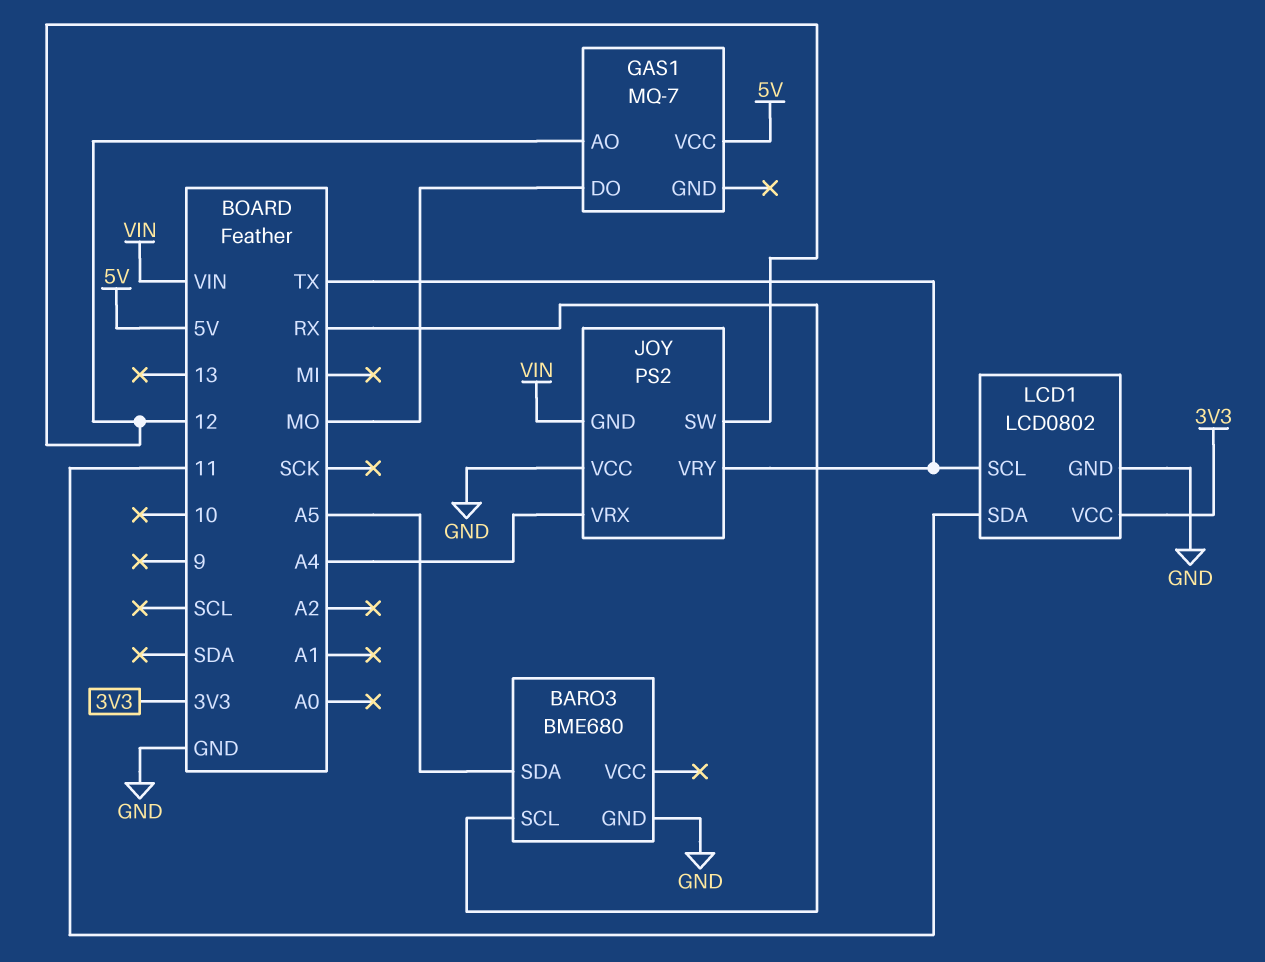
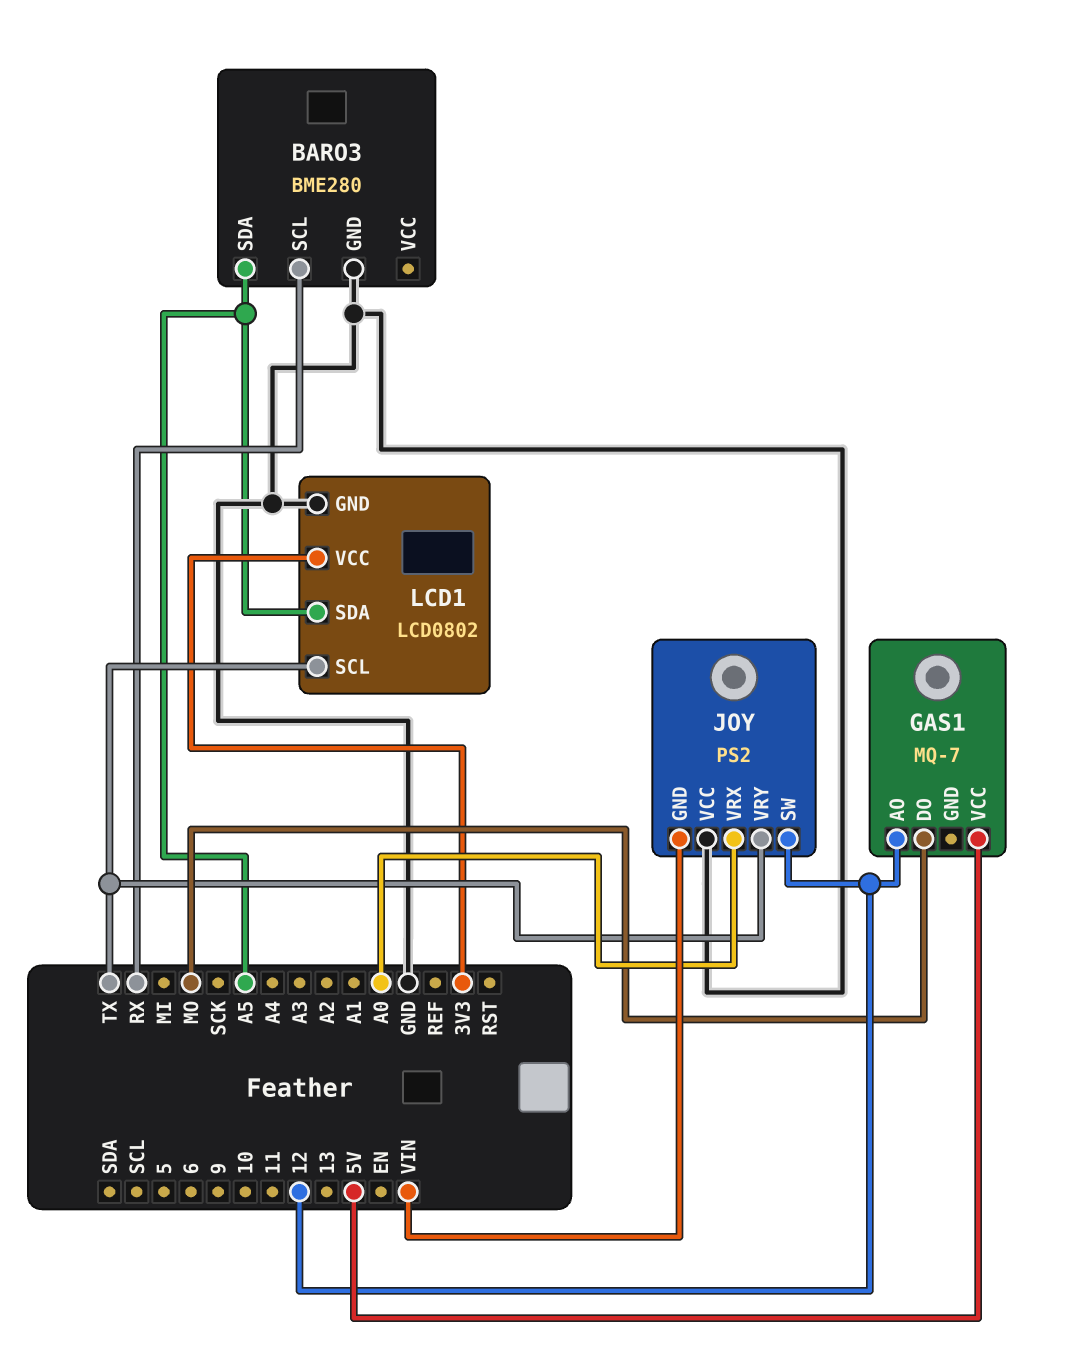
BARO3: BME680 -> BME280
JOY pin VRX: A4 -> A0
LCD1 pin SDA: 11 -> A5

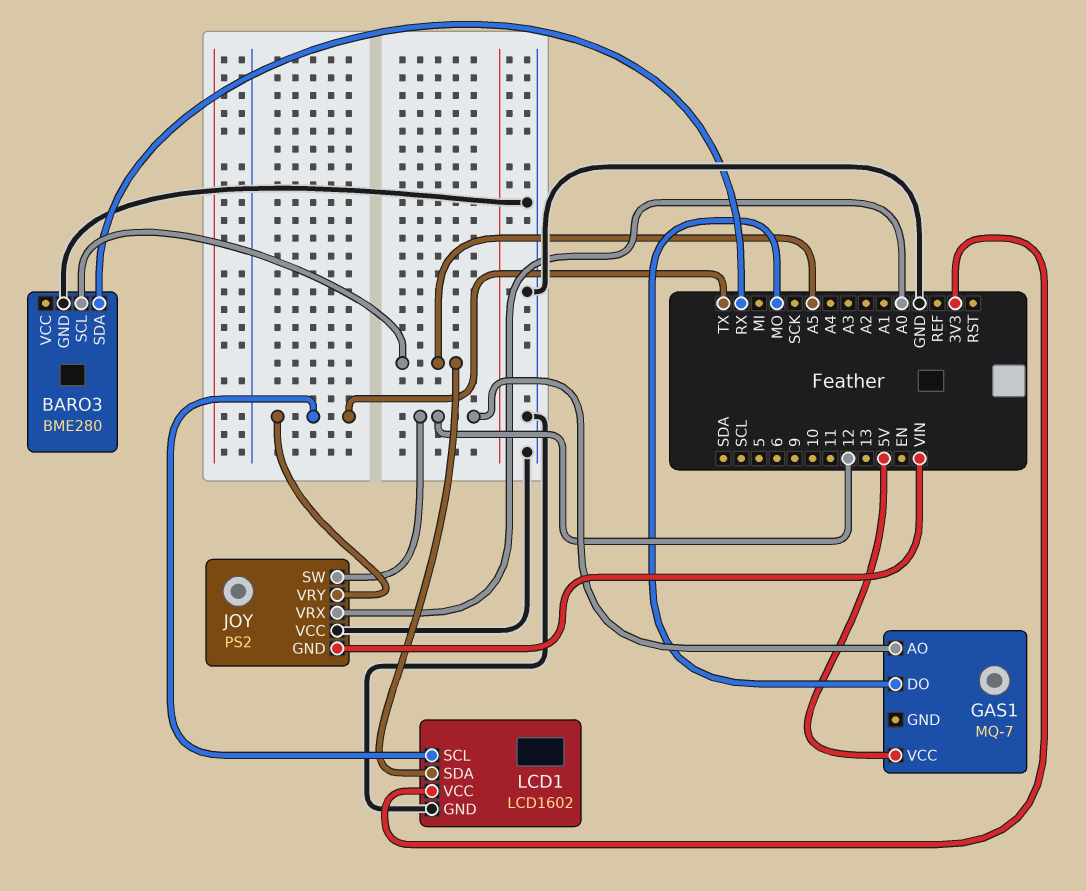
BARO3 pin SCL: RX -> A5
BARO3 pin SDA: A5 -> RX
LCD1: LCD0802 -> LCD1602

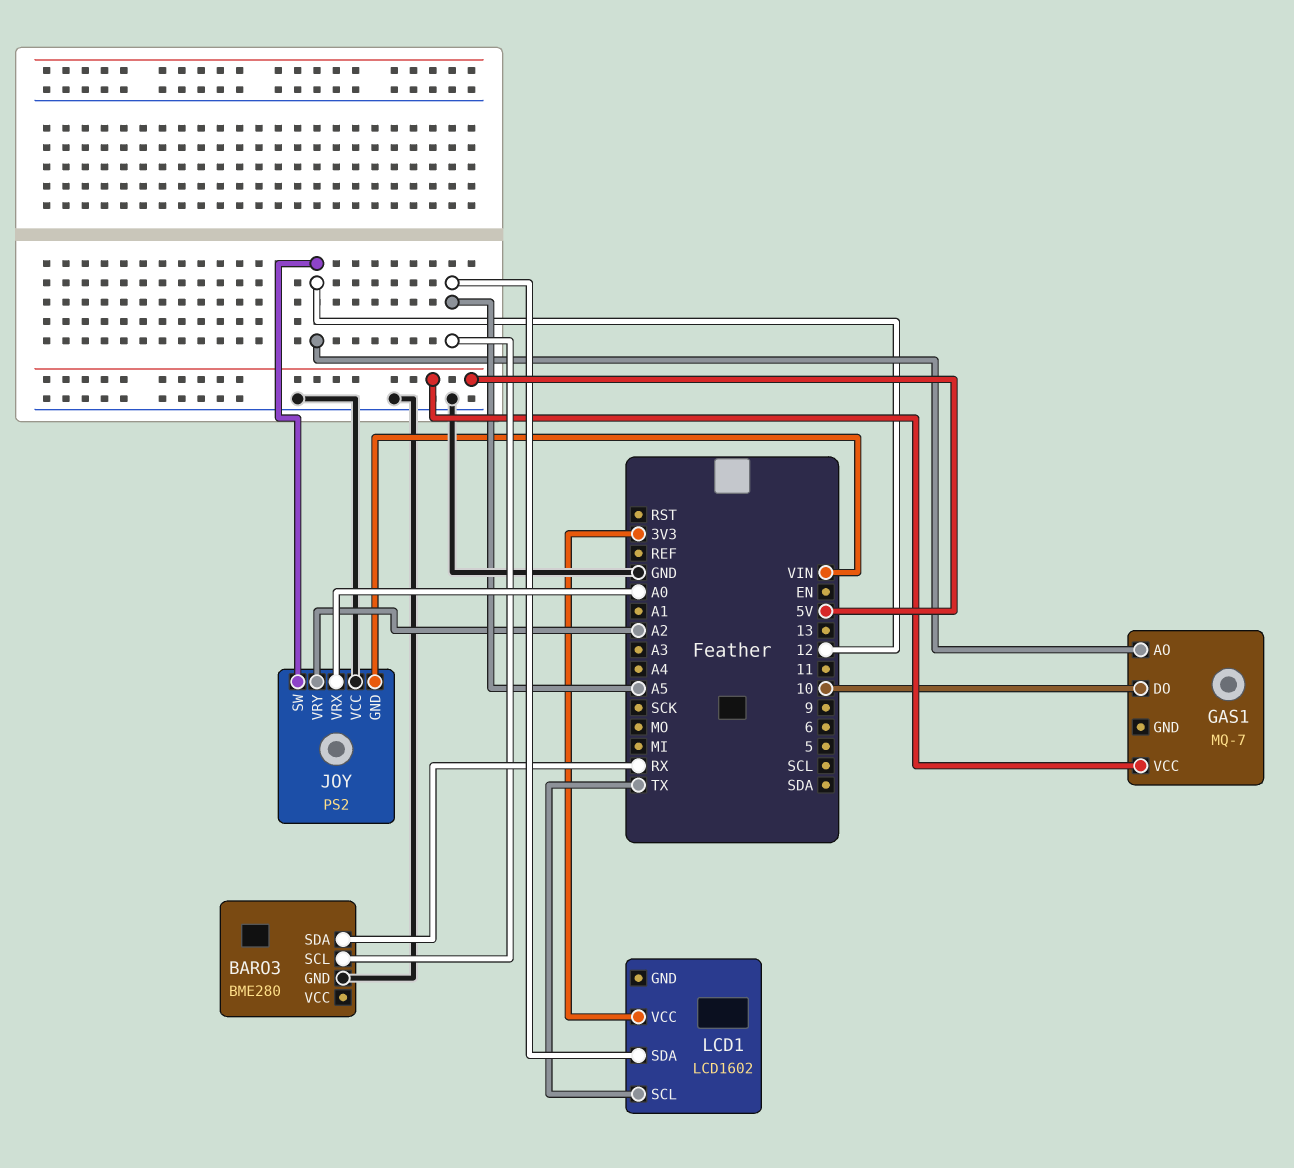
GAS1 pin DO: MO -> 10
JOY pin VRY: TX -> A2
LCD1 pin GND: GND -> none

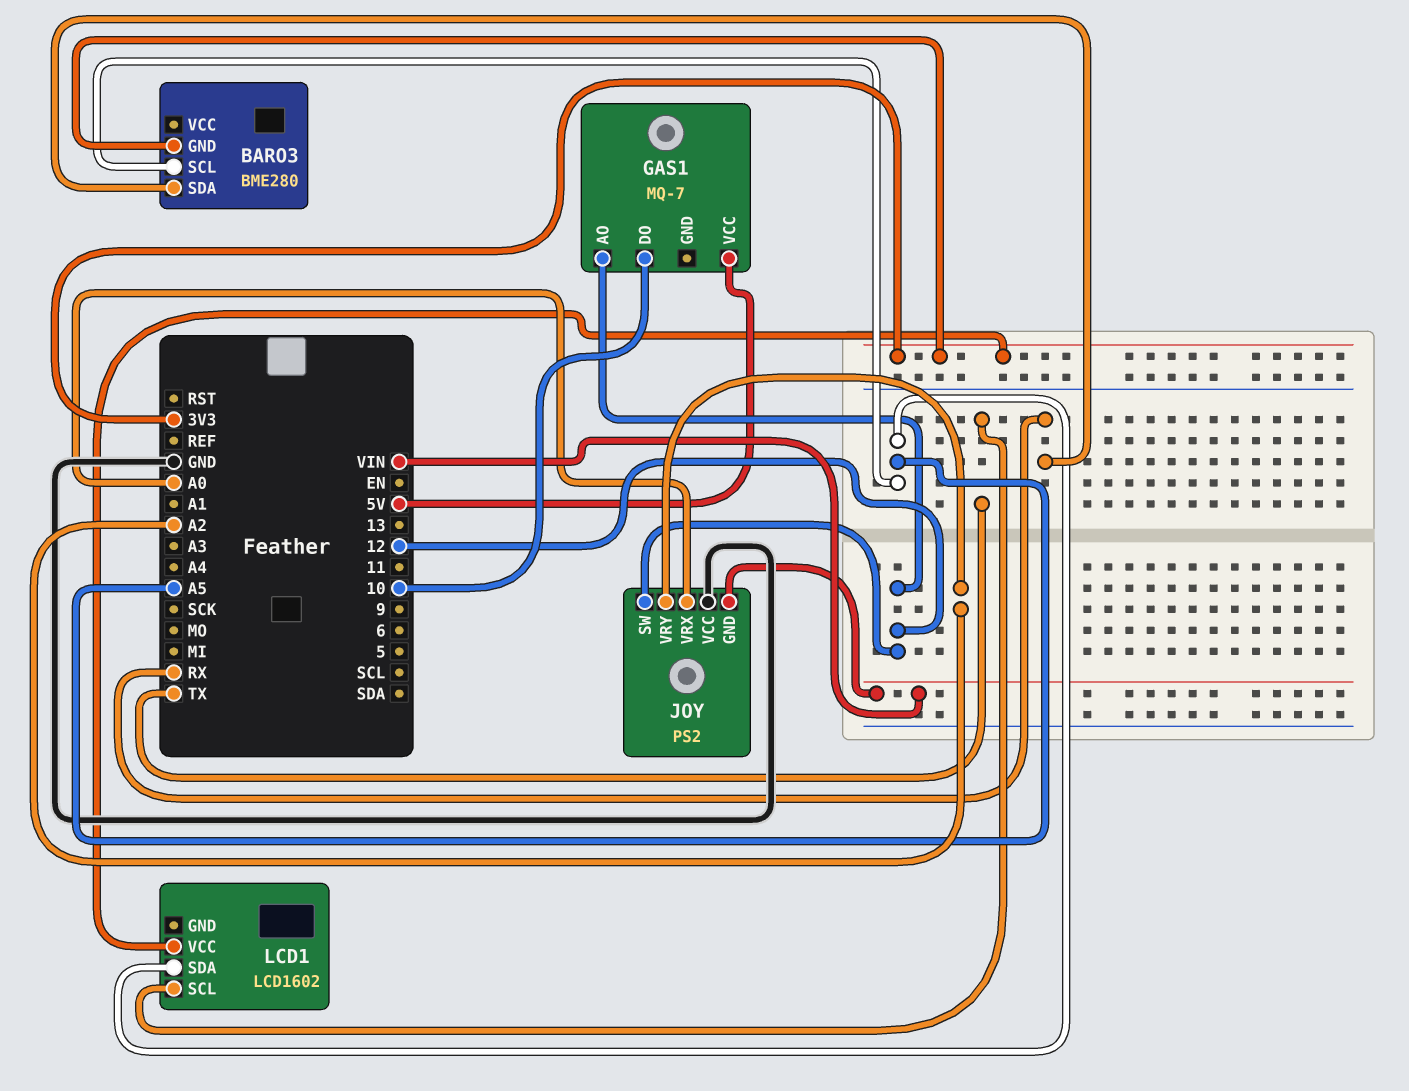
BARO3 pin GND: GND -> 3V3

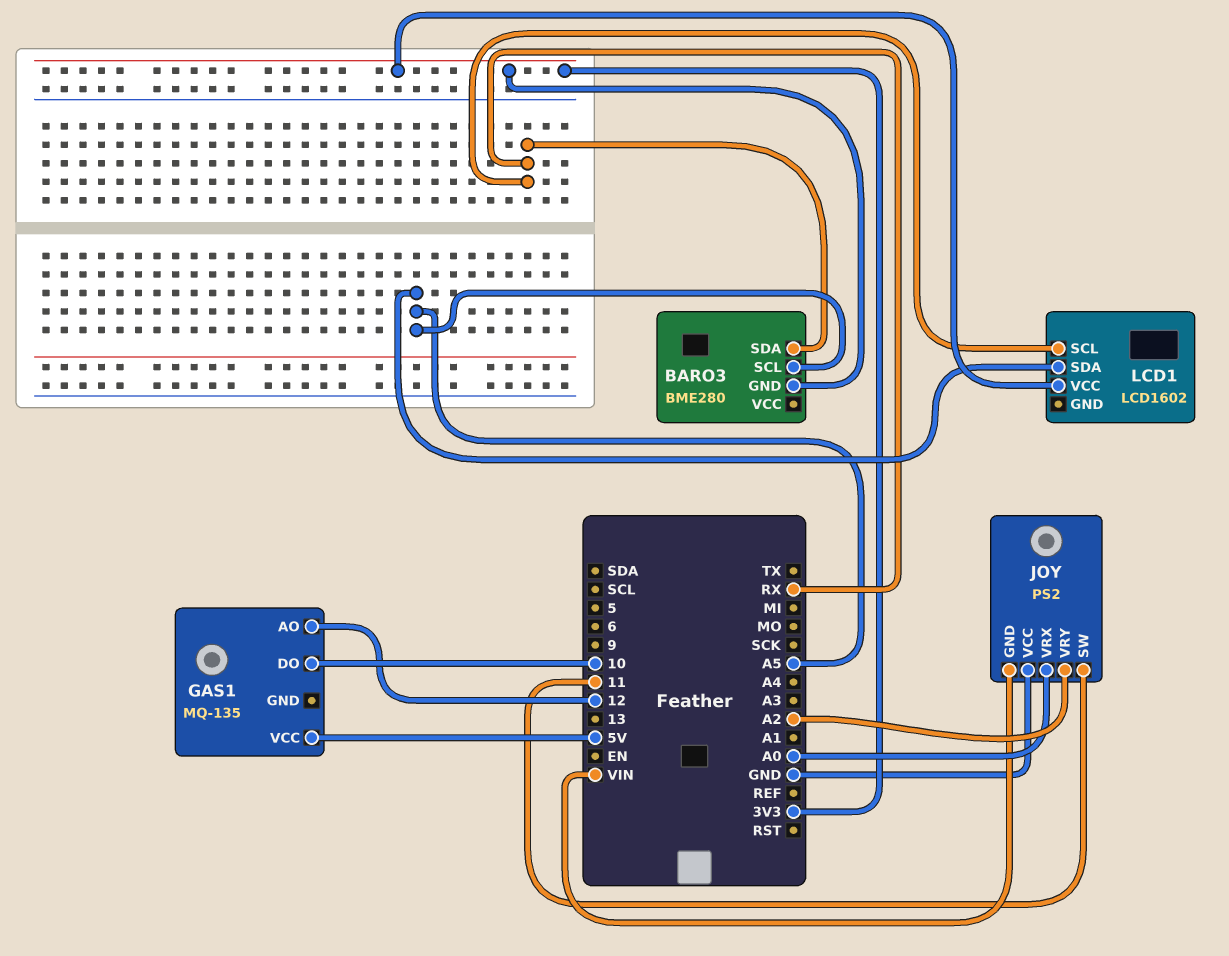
GAS1: MQ-7 -> MQ-135
JOY pin SW: 12 -> 11
LCD1 pin SCL: TX -> RX

